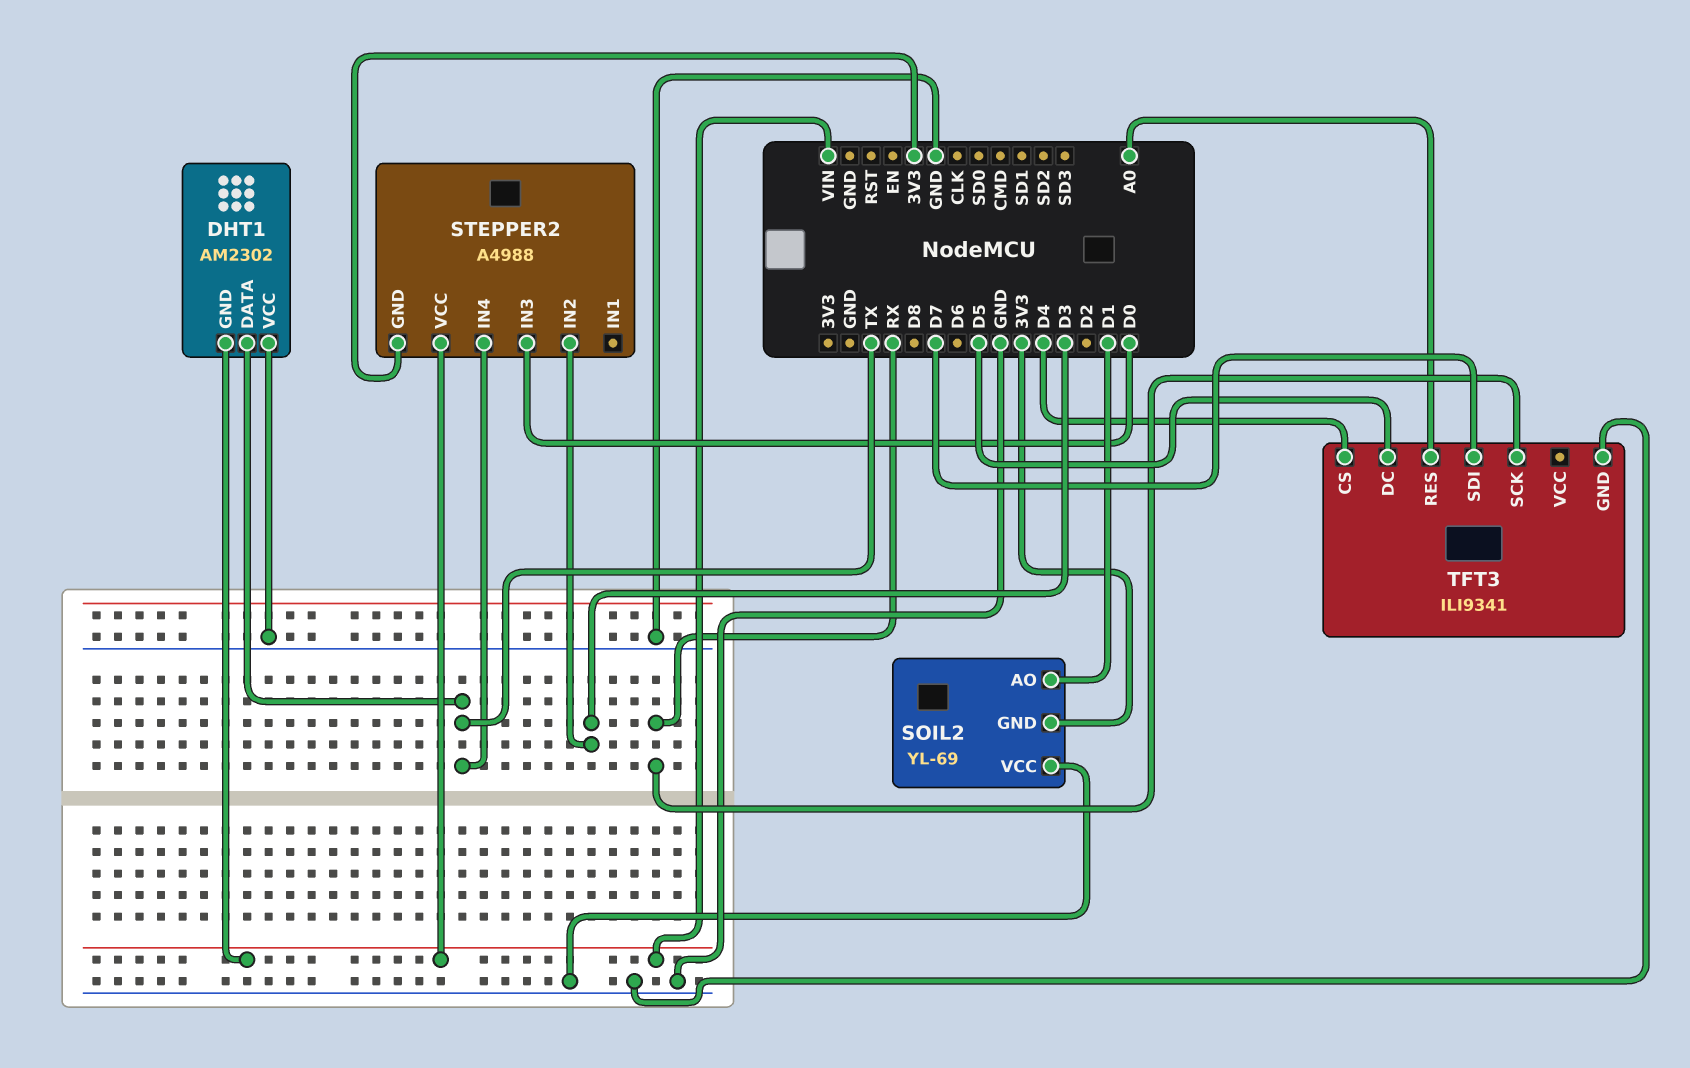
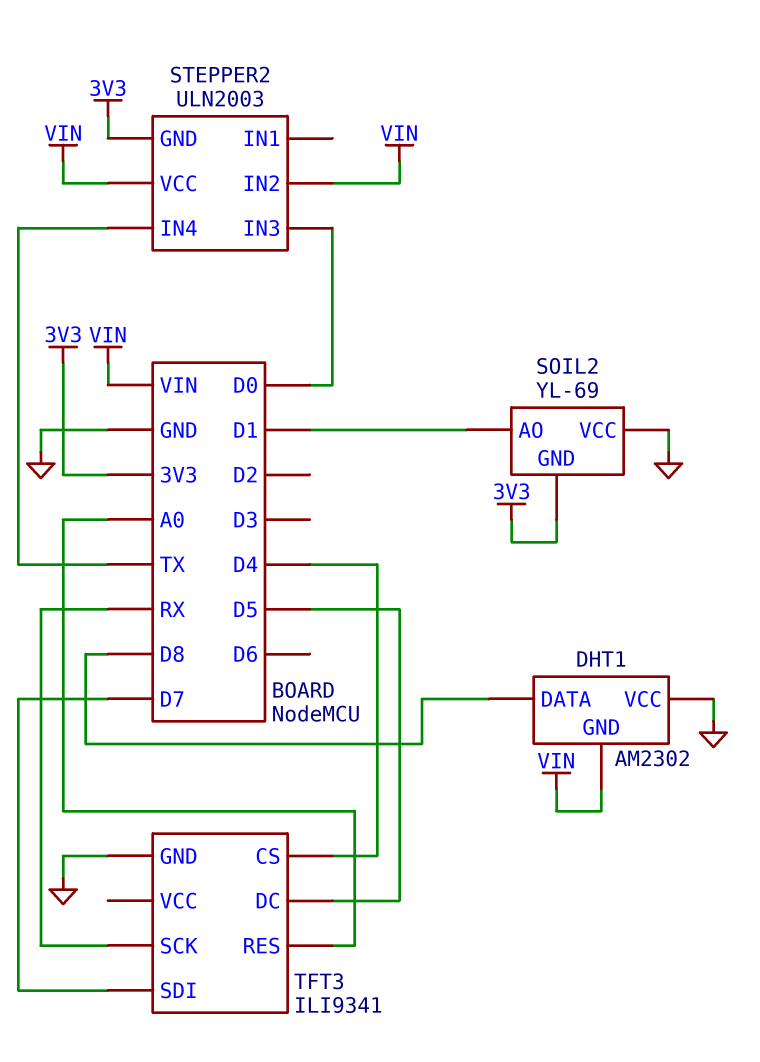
DHT1 pin DATA: TX -> D8
STEPPER2: A4988 -> ULN2003
STEPPER2 pin IN2: D3 -> VIN

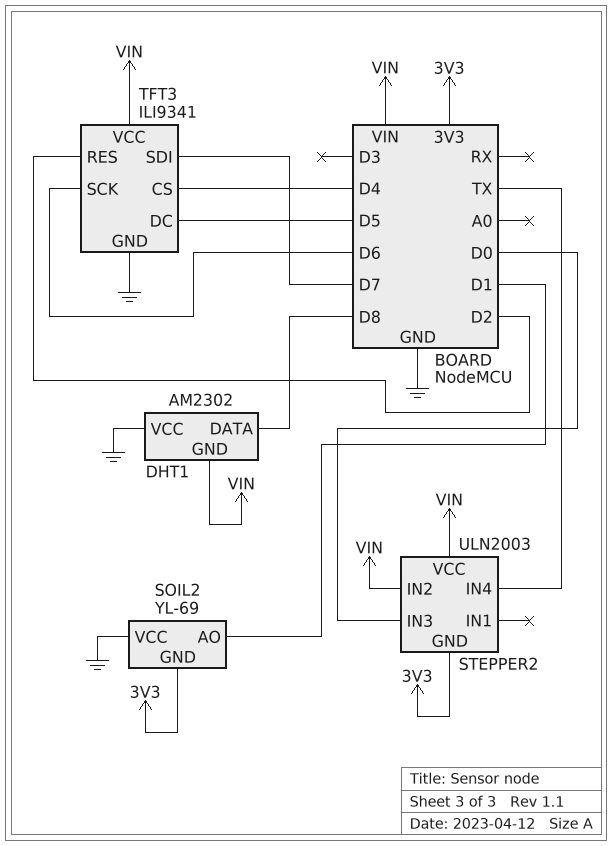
TFT3 pin RES: A0 -> D2
TFT3 pin SCK: RX -> D6
TFT3 pin VCC: none -> VIN

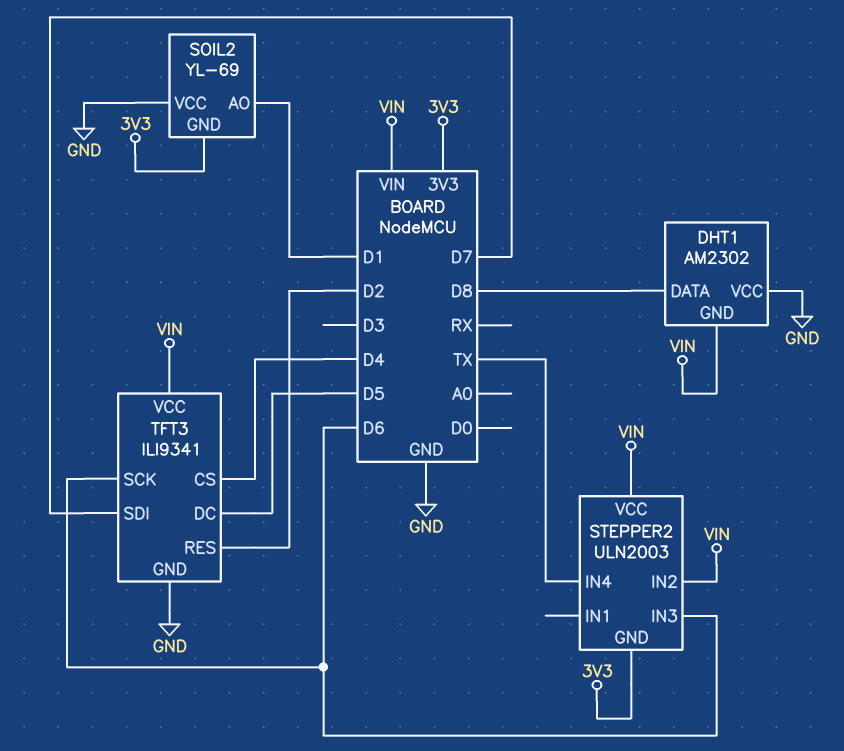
STEPPER2 pin IN3: D0 -> D6

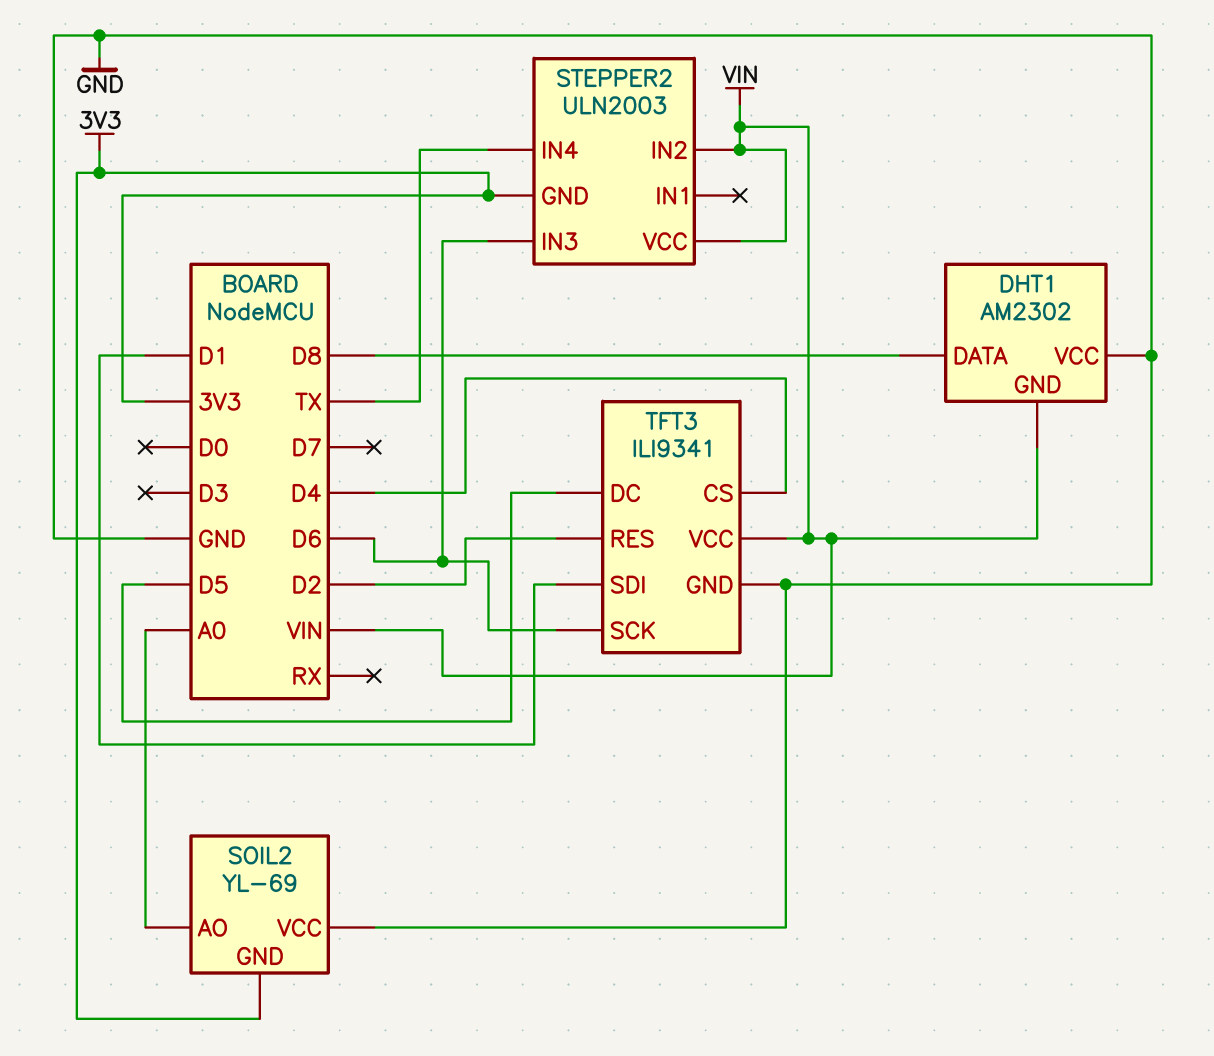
SOIL2 pin AO: D1 -> A0
TFT3 pin SDI: D7 -> D1

